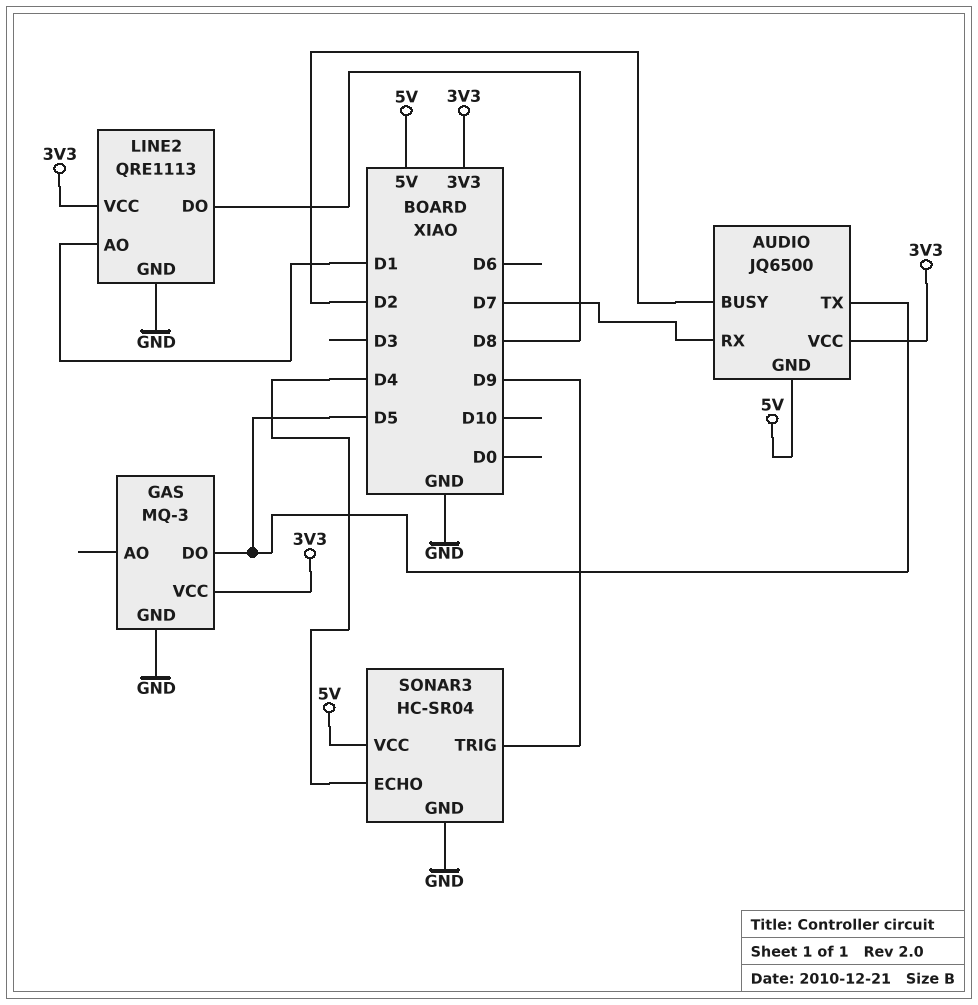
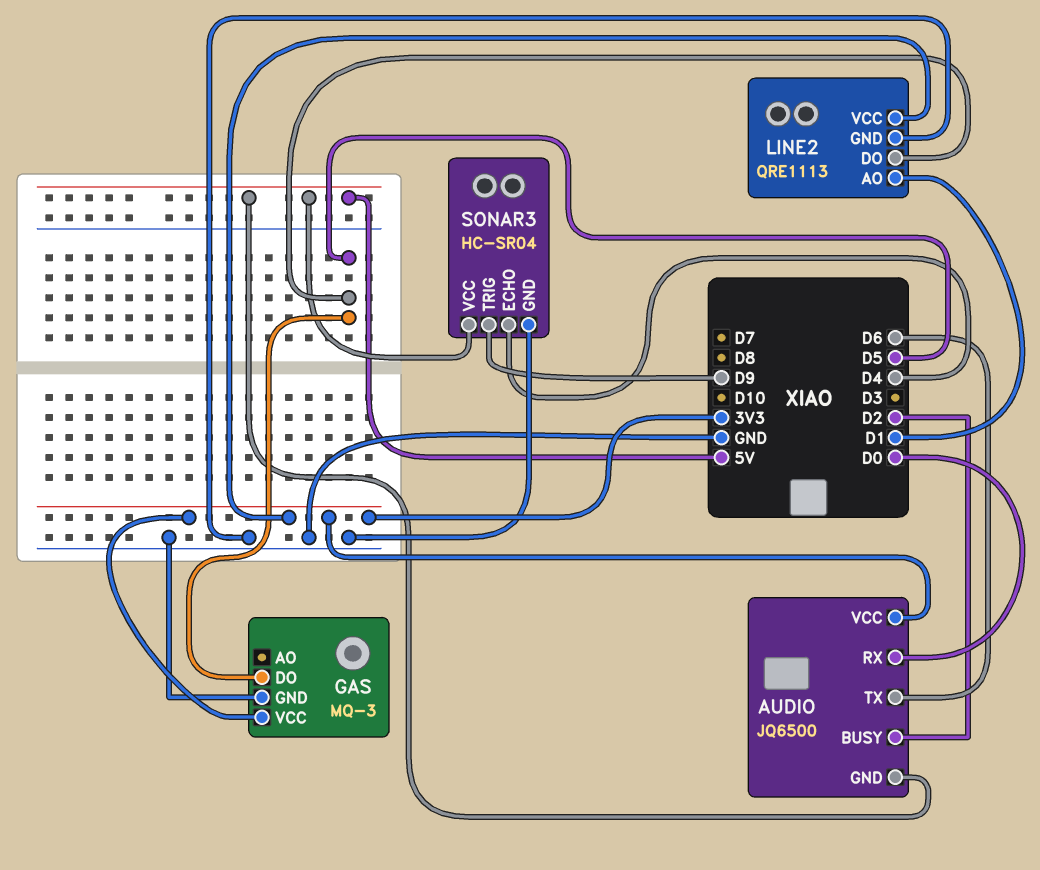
AUDIO pin RX: D7 -> D0
AUDIO pin TX: D5 -> D6
LINE2 pin DO: D8 -> D5

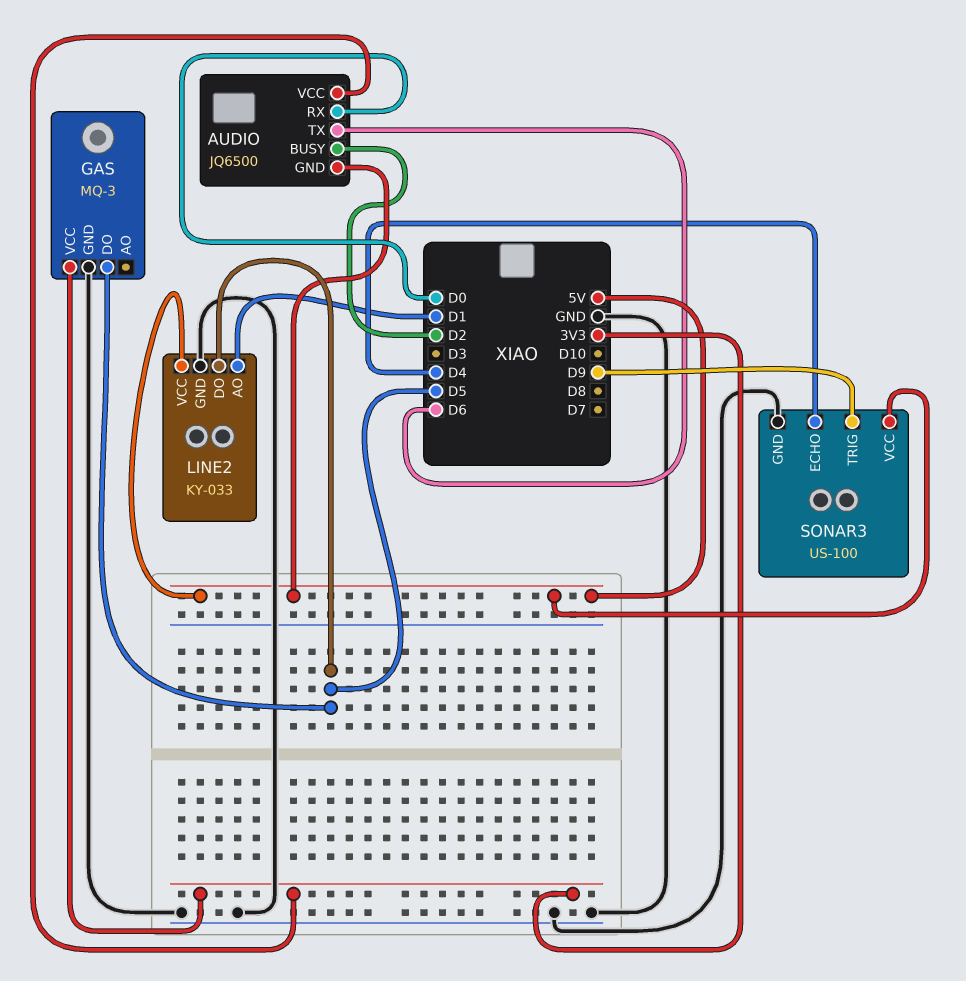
LINE2: QRE1113 -> KY-033
LINE2 pin VCC: 3V3 -> 5V
SONAR3: HC-SR04 -> US-100

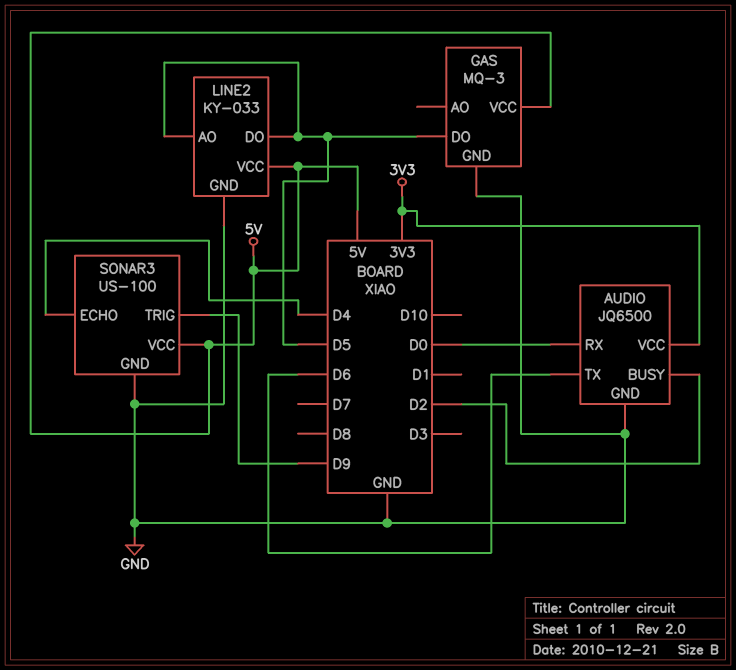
AUDIO pin GND: 5V -> GND
GAS pin VCC: 3V3 -> 5V
LINE2 pin AO: D1 -> D5

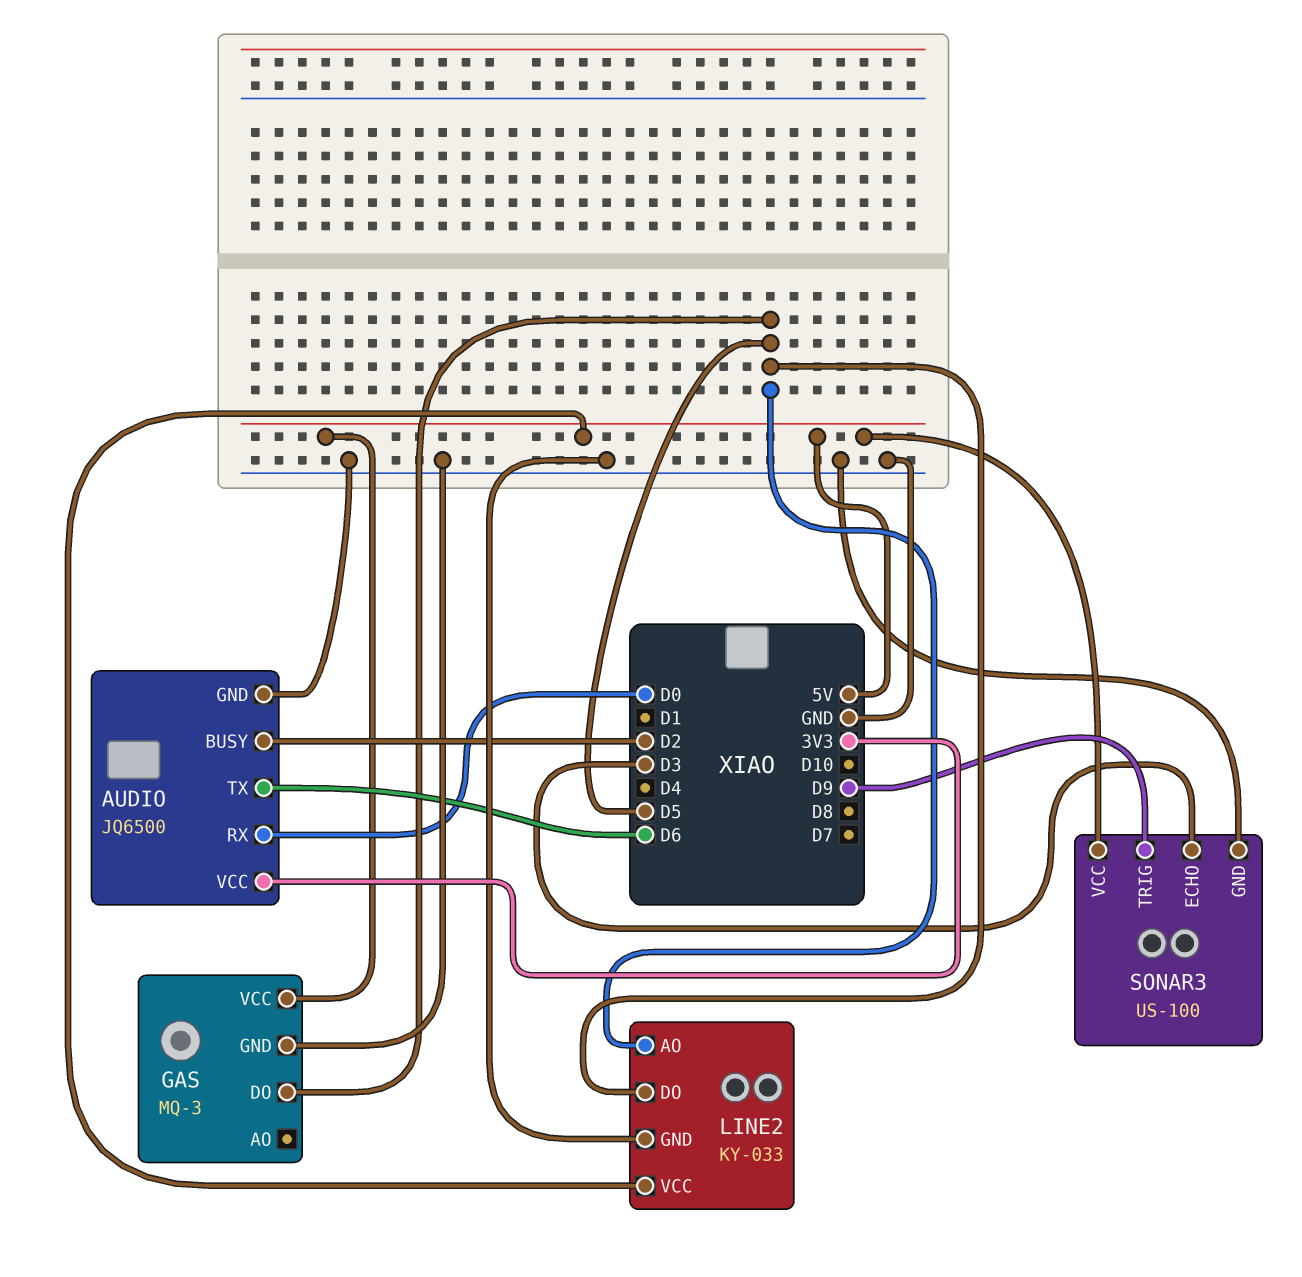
SONAR3 pin ECHO: D4 -> D3

